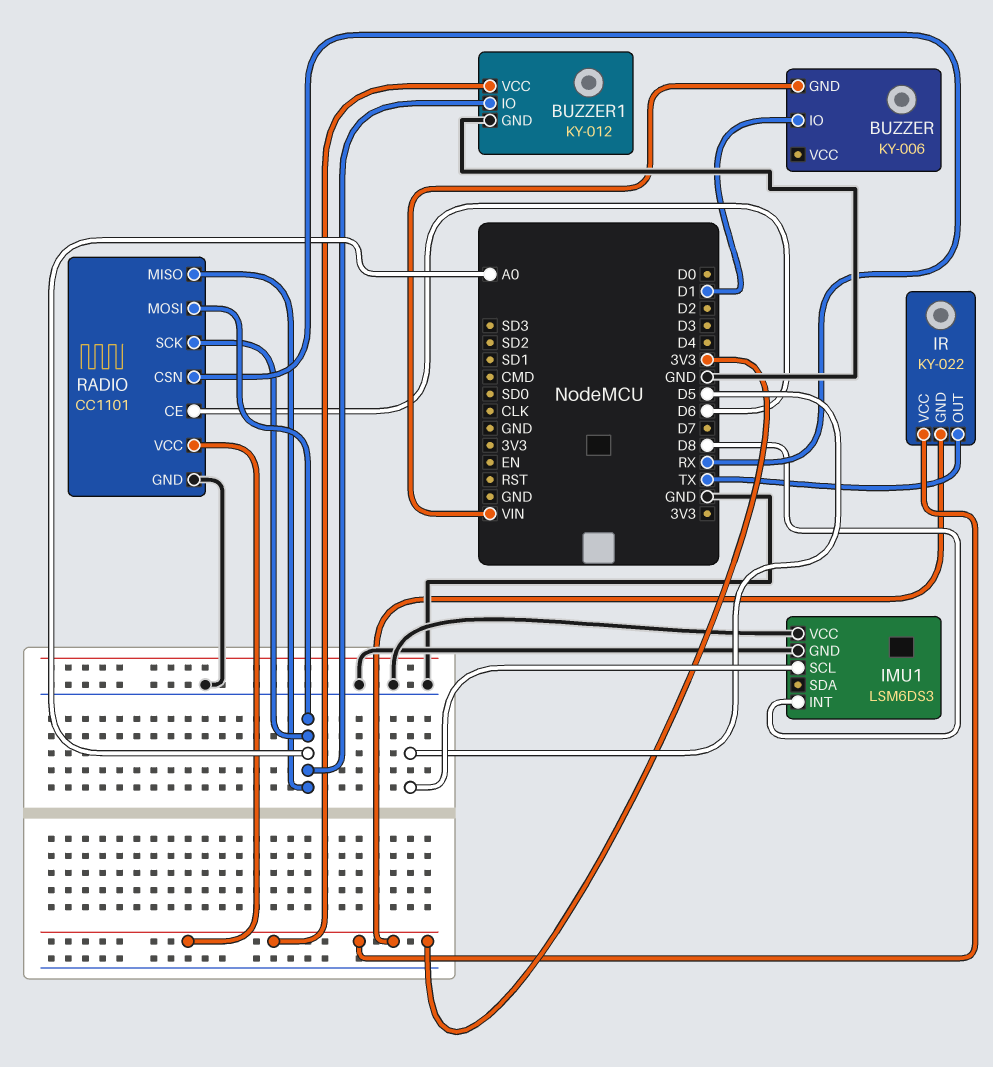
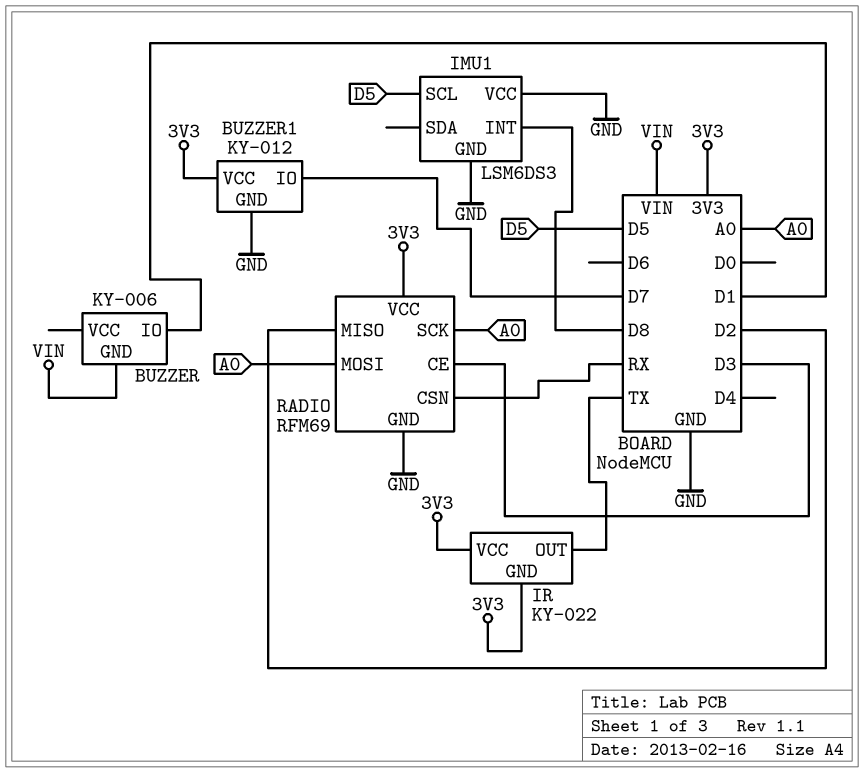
BUZZER1 pin IO: A0 -> D7
RADIO: CC1101 -> RFM69
RADIO pin CE: D6 -> D3
RADIO pin MISO: A0 -> D2

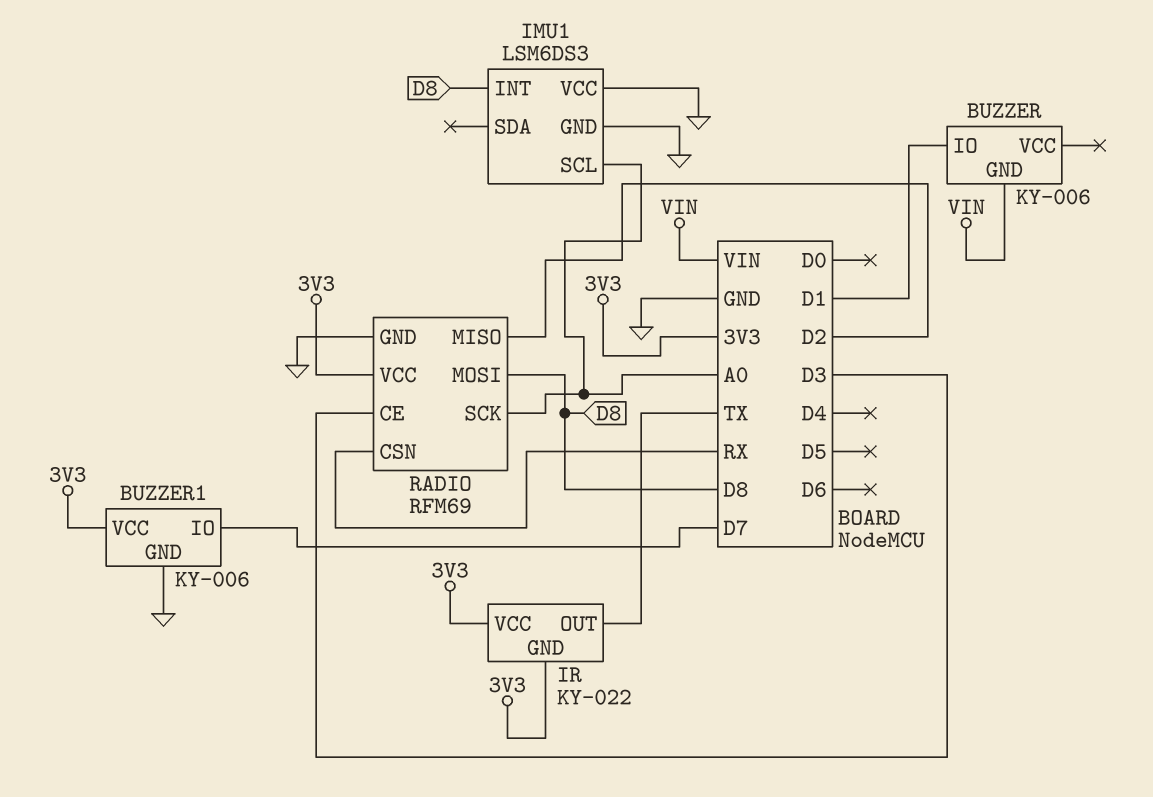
BUZZER1: KY-012 -> KY-006
IMU1 pin SCL: D5 -> A0
RADIO pin MOSI: A0 -> D8

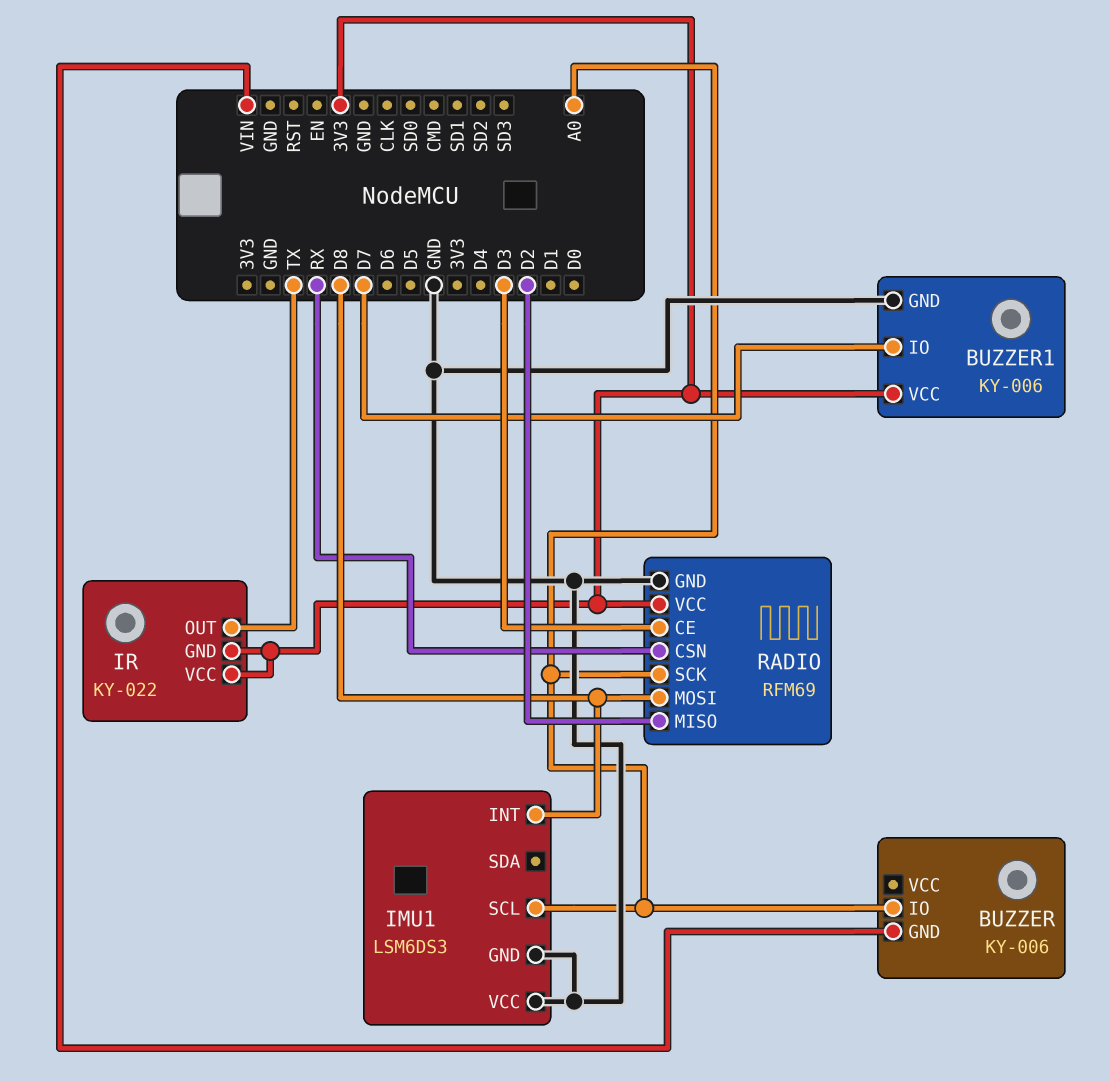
BUZZER pin IO: D1 -> A0

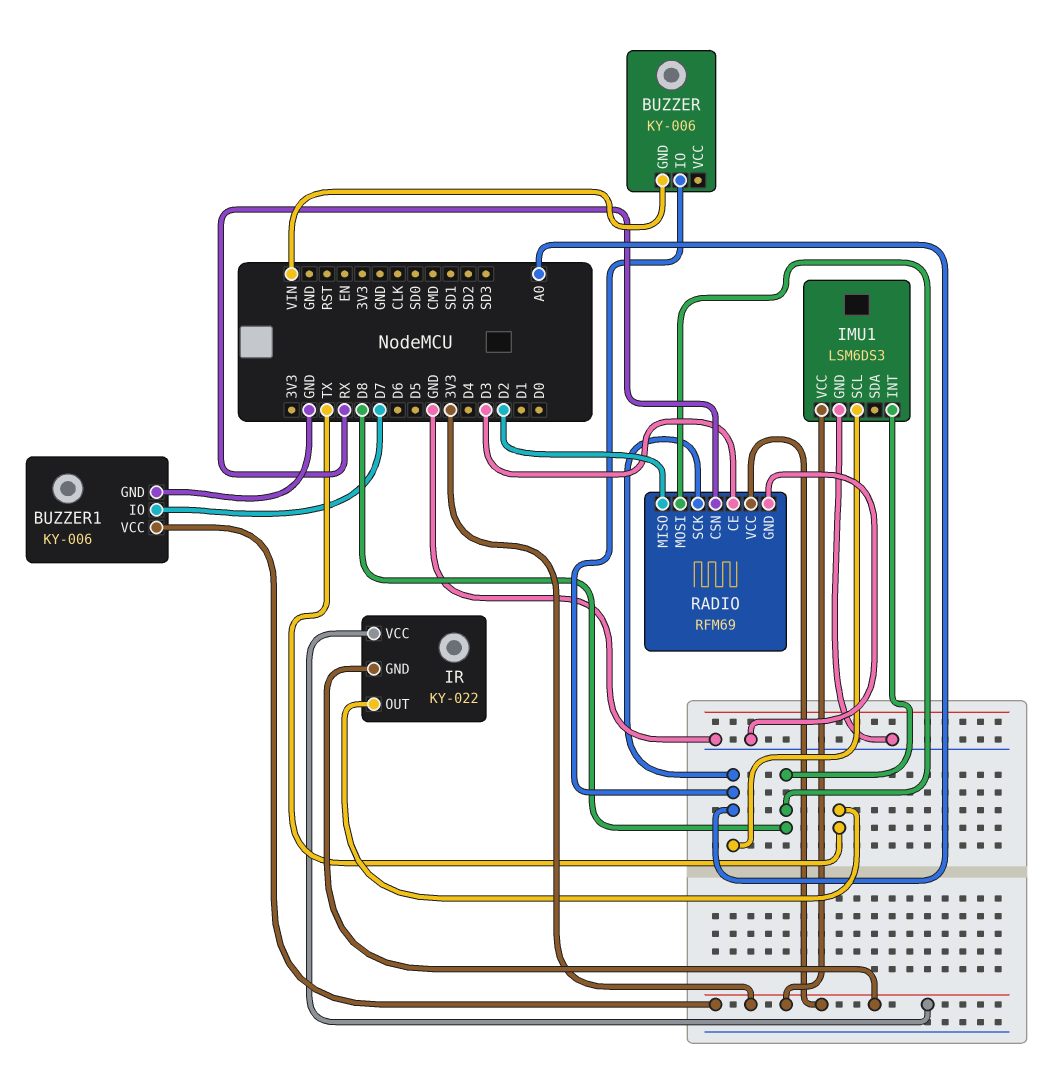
IMU1 pin VCC: GND -> 3V3

